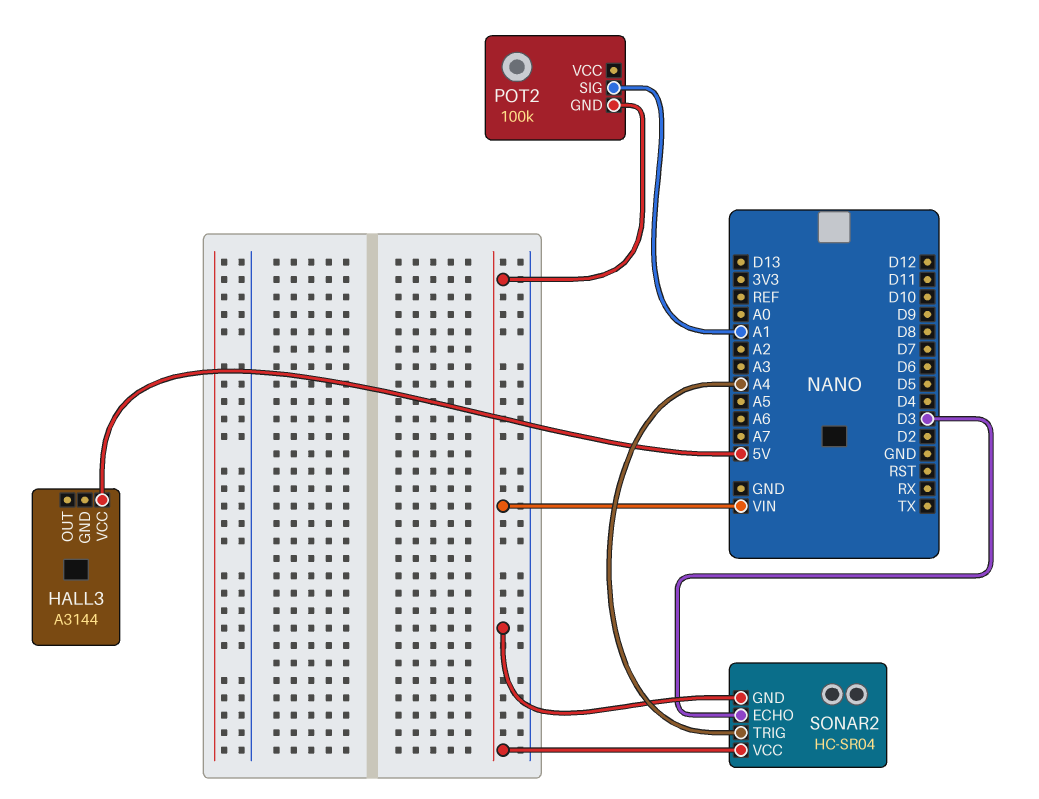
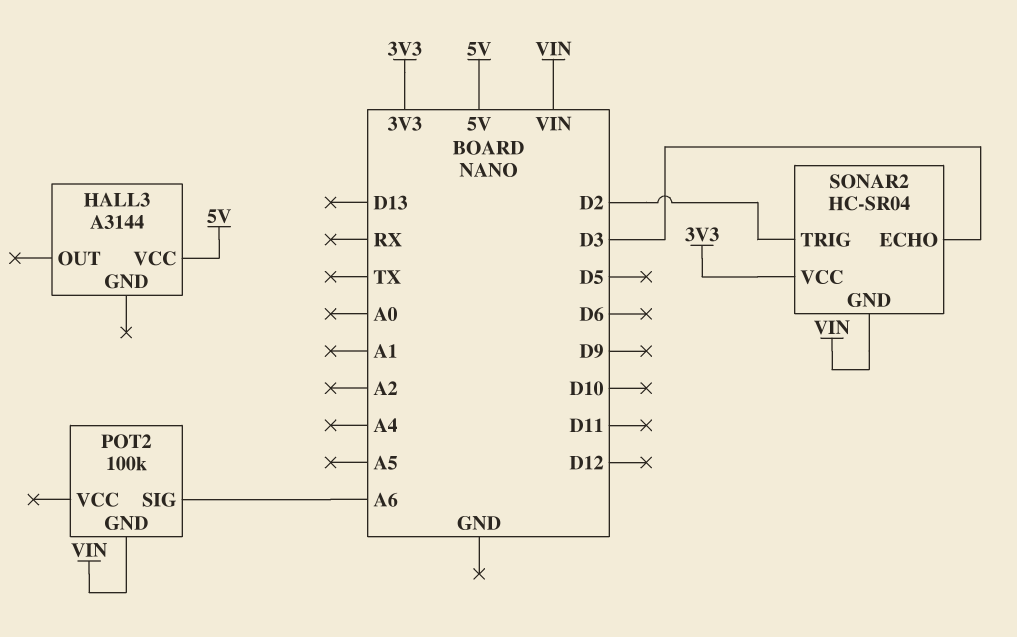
POT2 pin SIG: A1 -> A6
SONAR2 pin TRIG: A4 -> D2
SONAR2 pin VCC: VIN -> 3V3

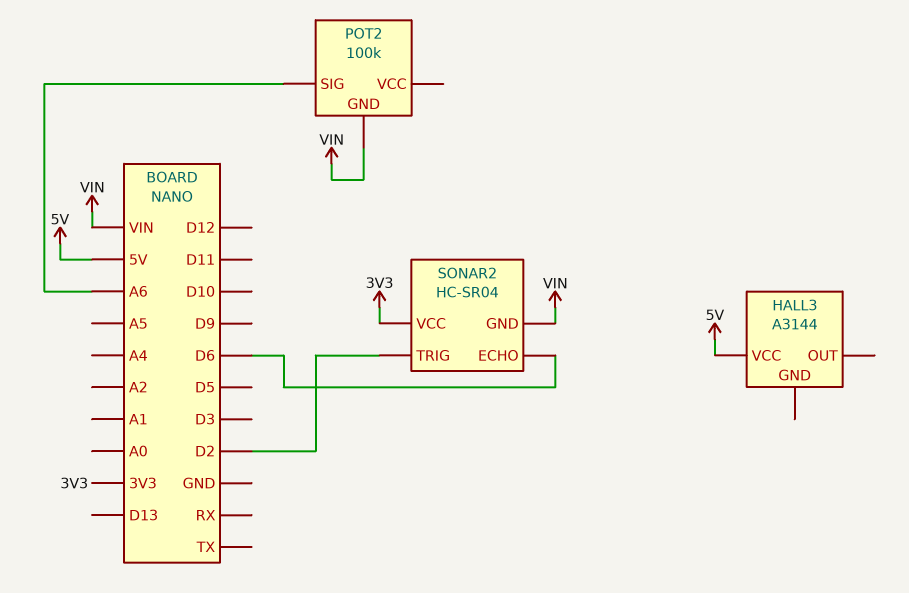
SONAR2 pin ECHO: D3 -> D6

